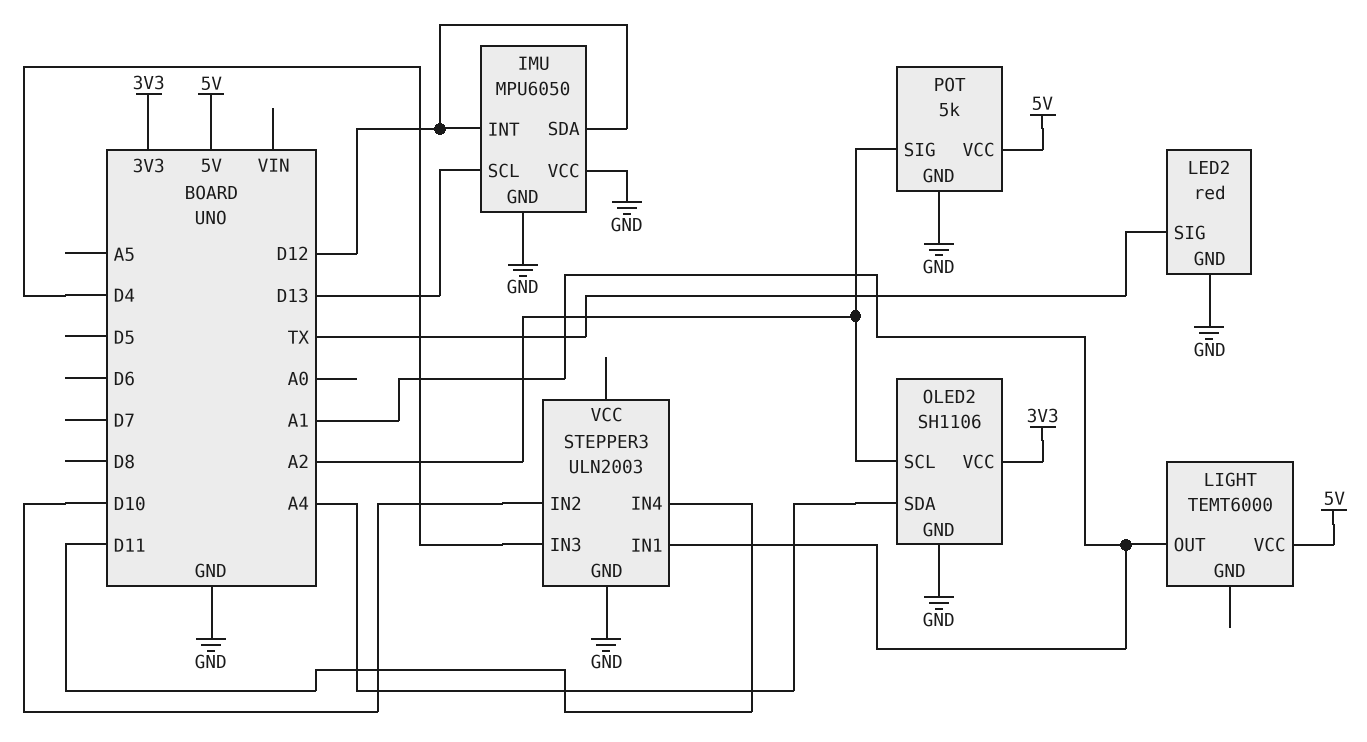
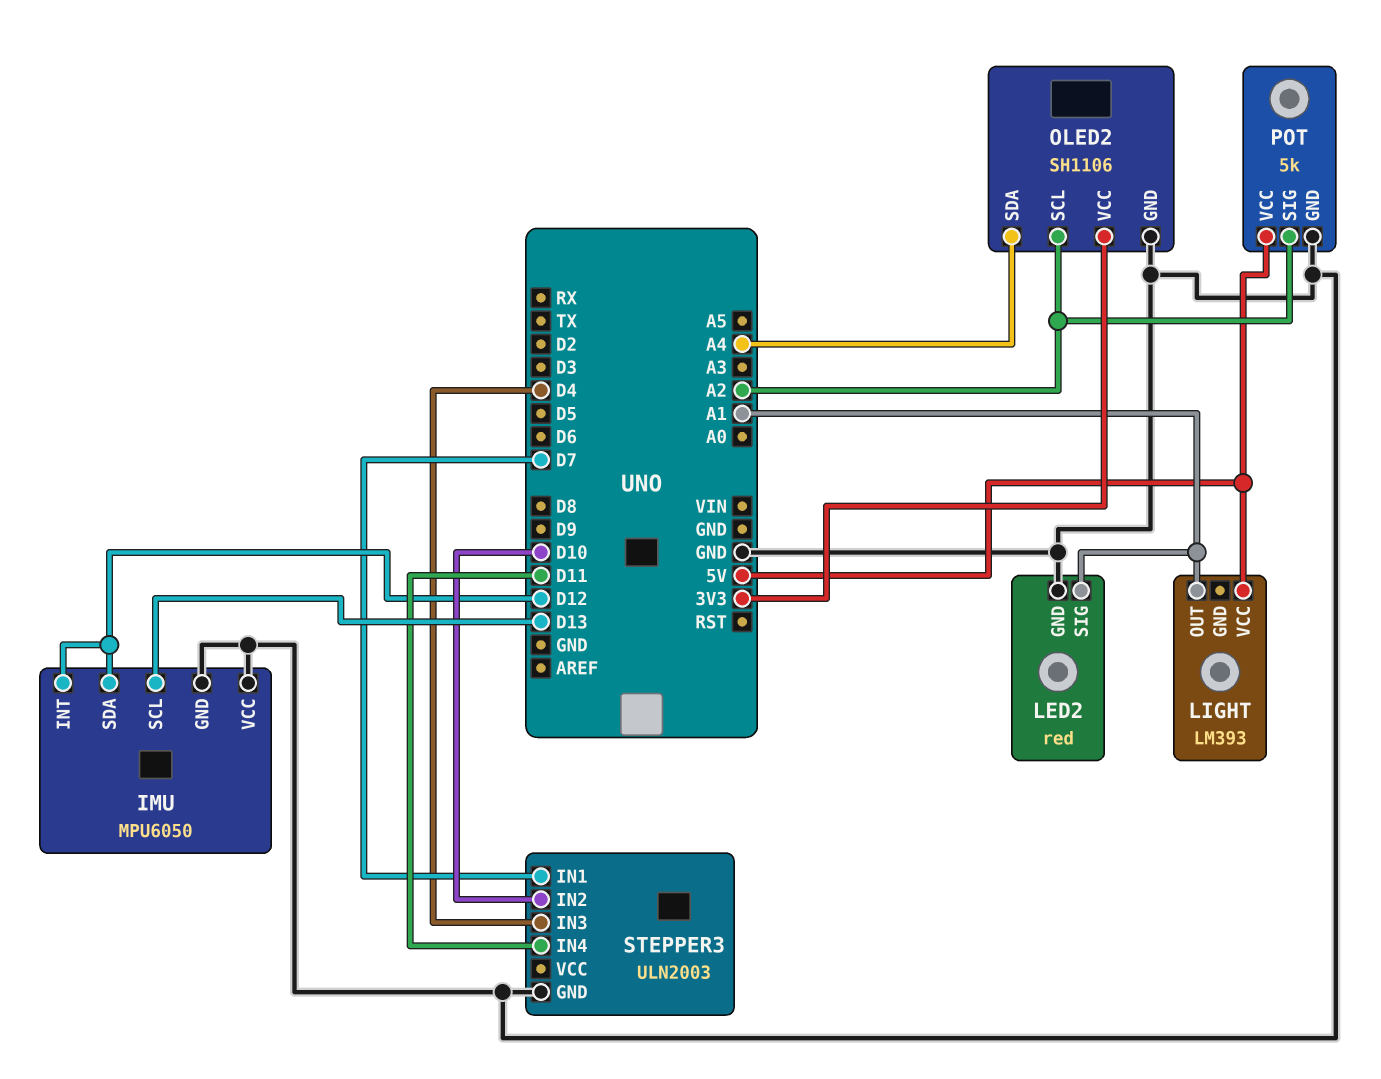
LED2 pin SIG: TX -> A1
LIGHT: TEMT6000 -> LM393
STEPPER3 pin IN1: A1 -> D7

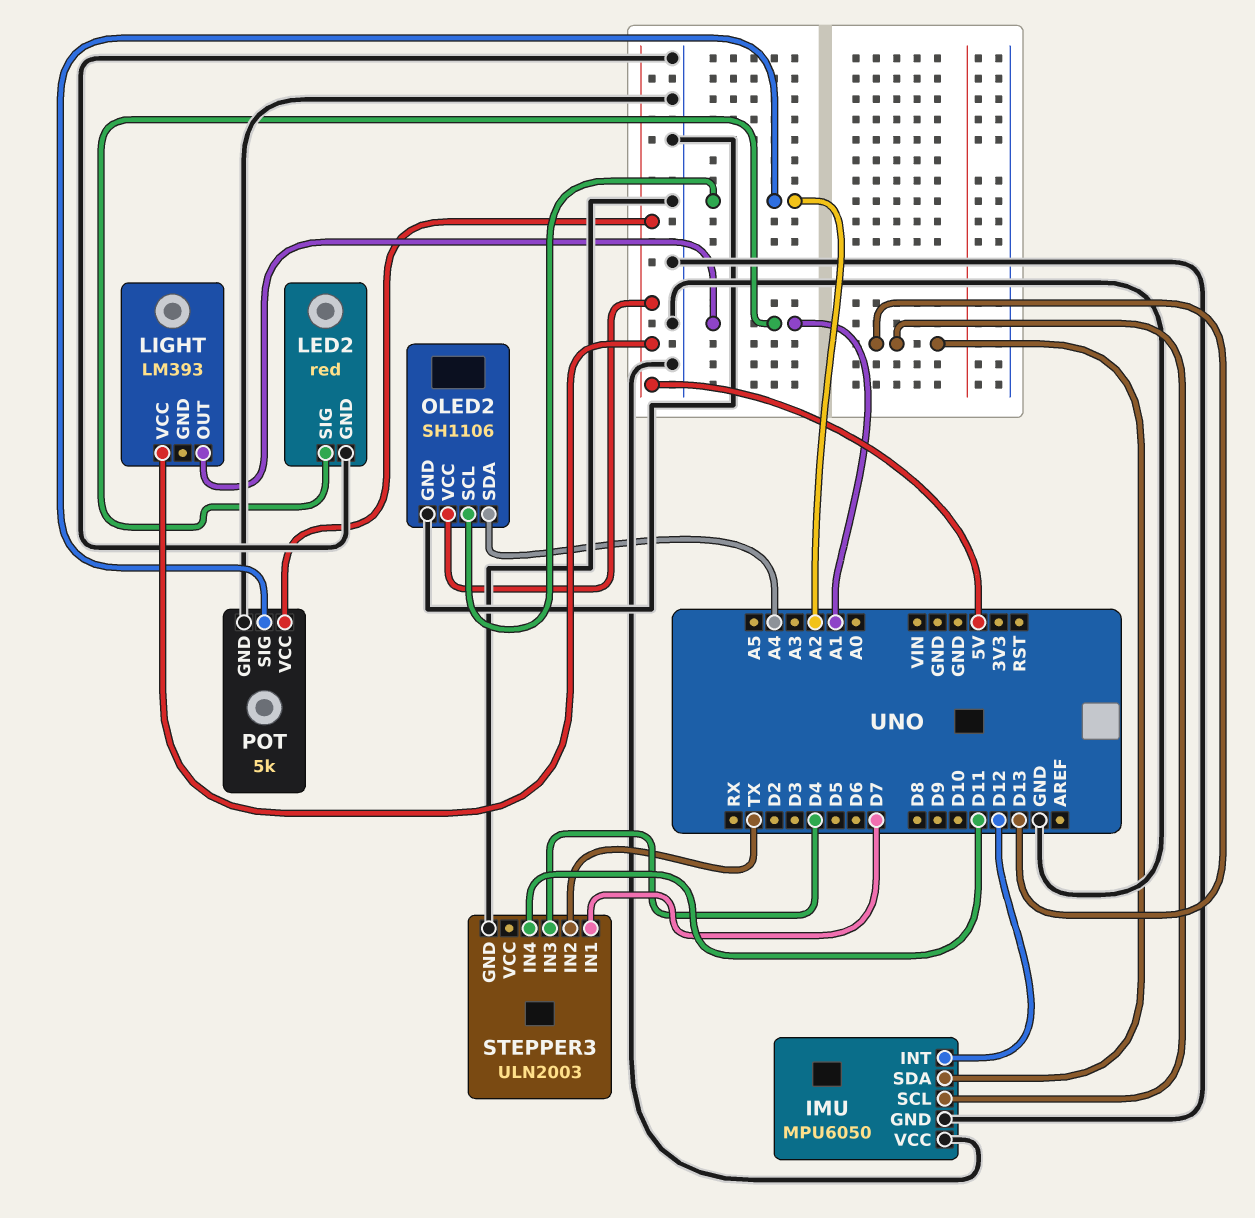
IMU pin SDA: D12 -> D13
OLED2 pin VCC: 3V3 -> 5V
STEPPER3 pin IN2: D10 -> TX

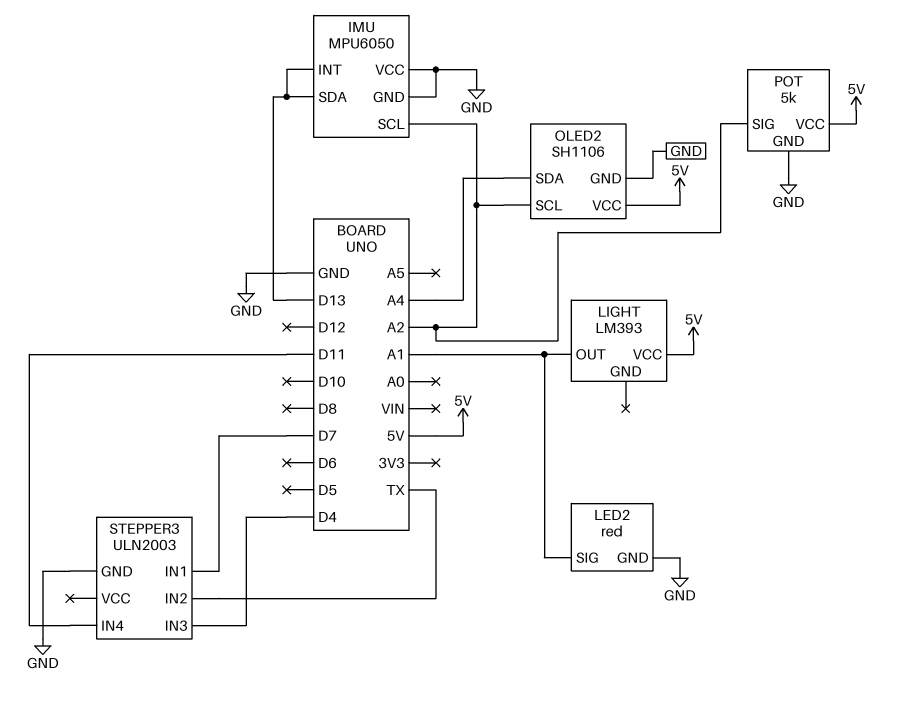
IMU pin INT: D12 -> D13
IMU pin SCL: D13 -> A2

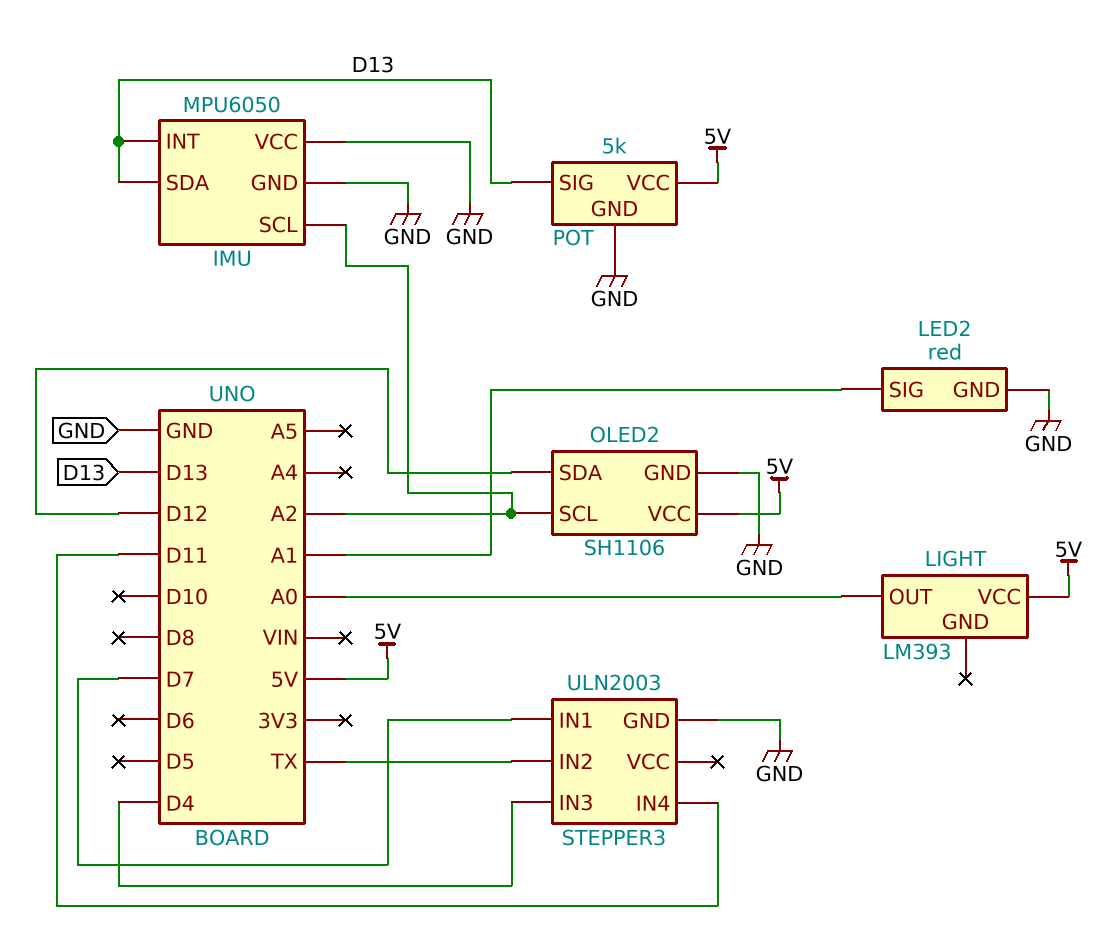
LIGHT pin OUT: A1 -> A0
OLED2 pin SDA: A4 -> D12
POT pin SIG: A2 -> D13

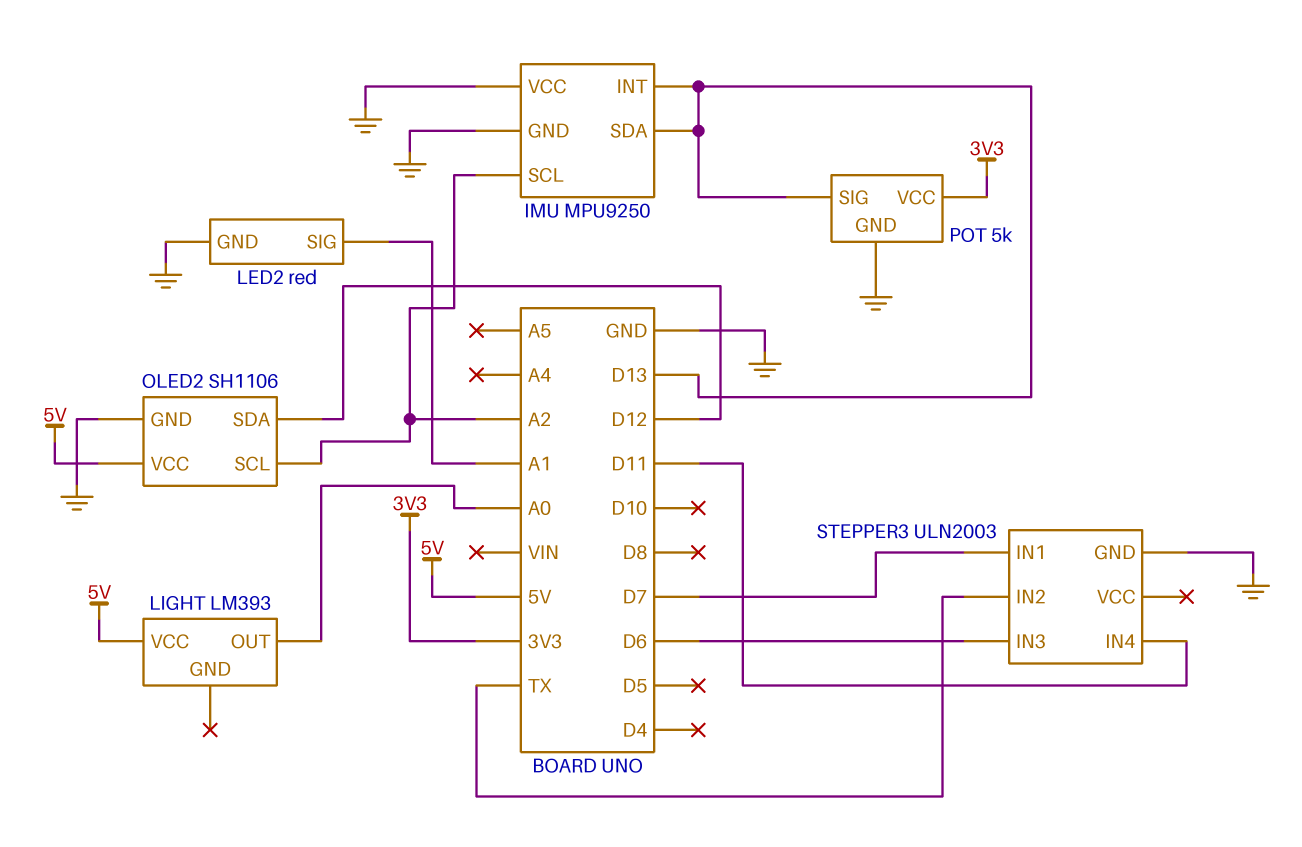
IMU: MPU6050 -> MPU9250
POT pin VCC: 5V -> 3V3
STEPPER3 pin IN3: D4 -> D6

